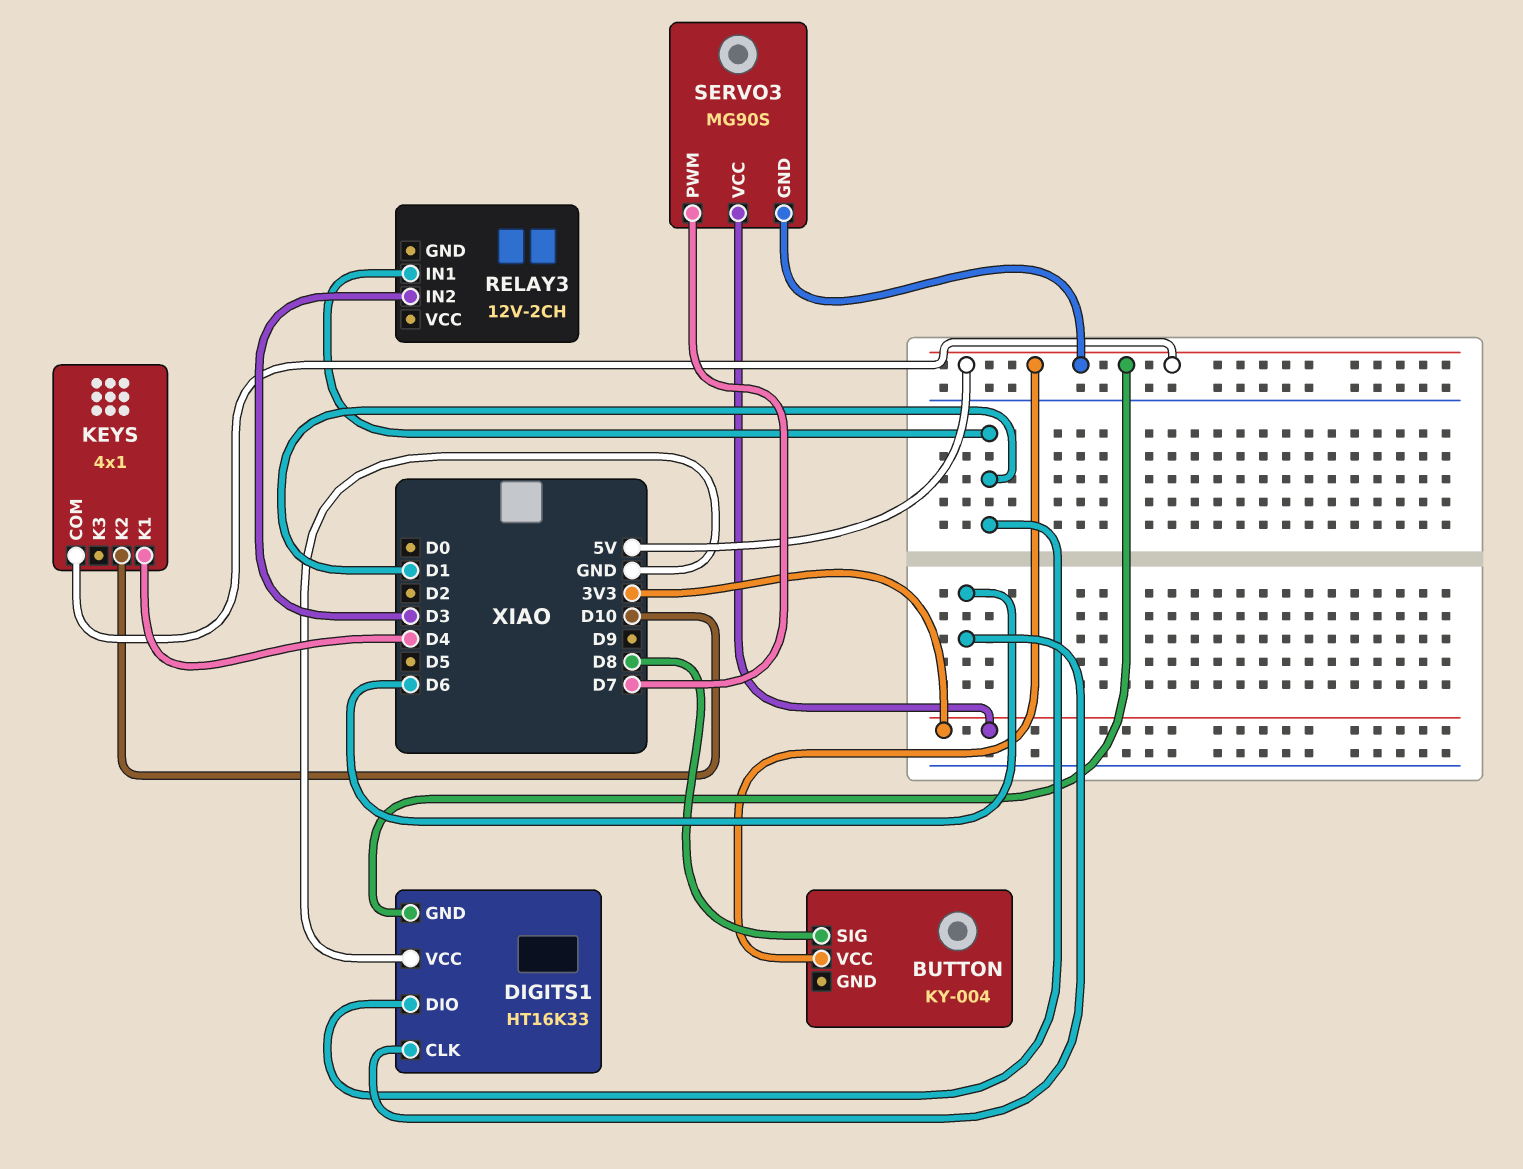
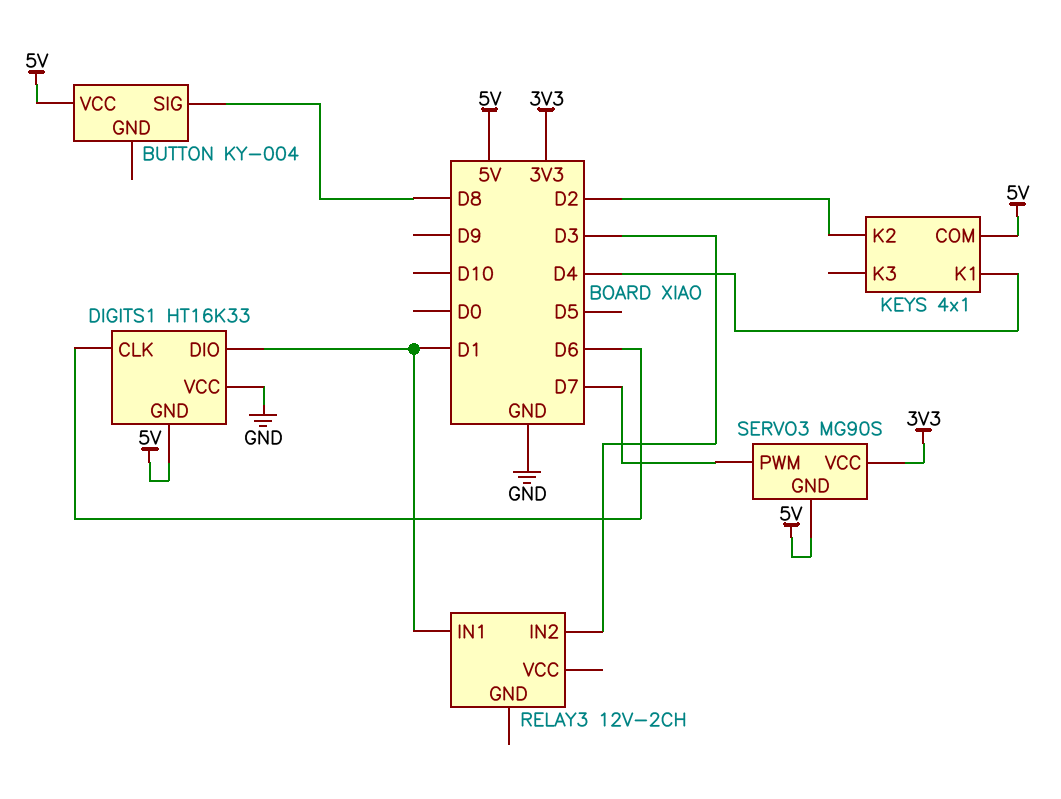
KEYS pin K2: D10 -> D2

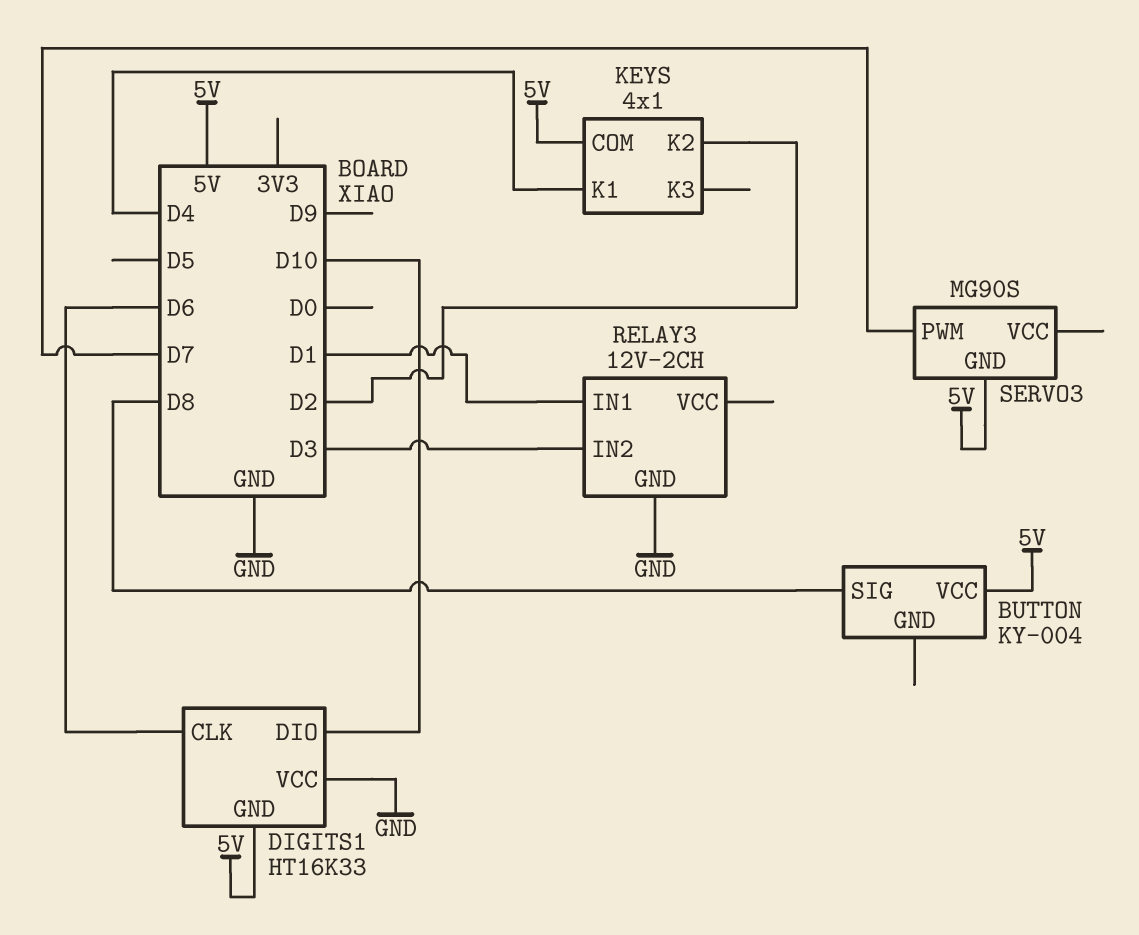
DIGITS1 pin DIO: D1 -> D10
RELAY3 pin GND: none -> GND
SERVO3 pin VCC: 3V3 -> none

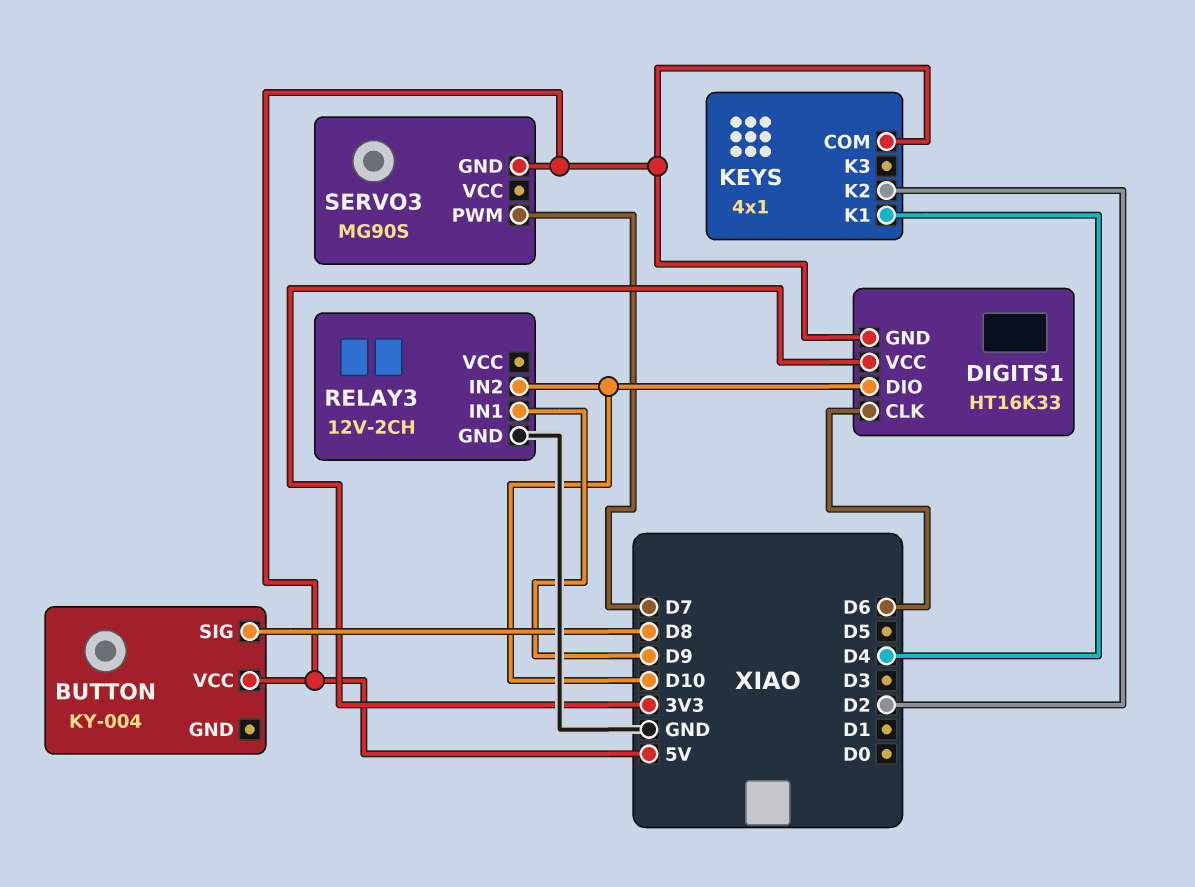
DIGITS1 pin VCC: GND -> 3V3
RELAY3 pin IN1: D1 -> D9
RELAY3 pin IN2: D3 -> D10

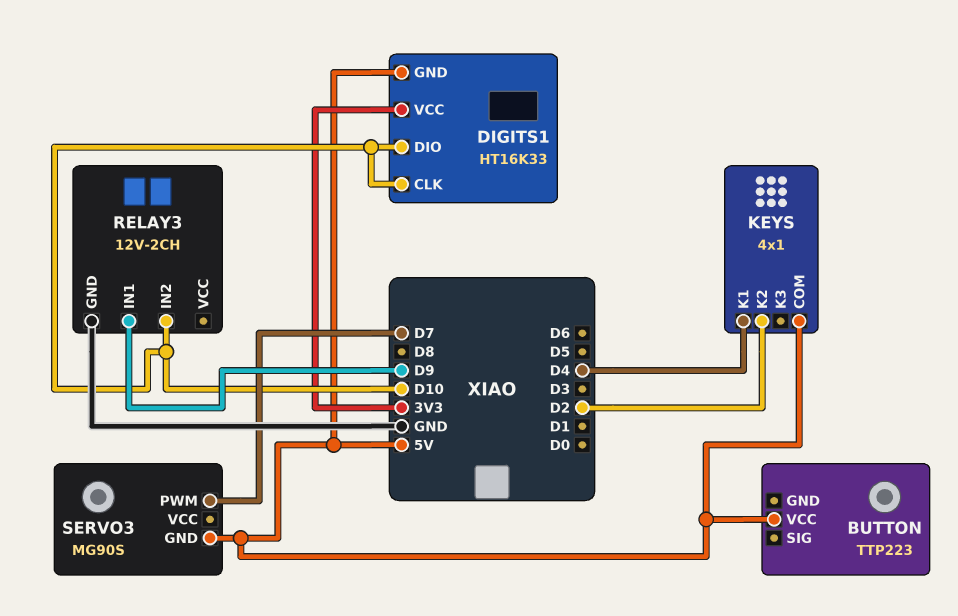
BUTTON: KY-004 -> TTP223
BUTTON pin SIG: D8 -> none
DIGITS1 pin CLK: D6 -> D10

